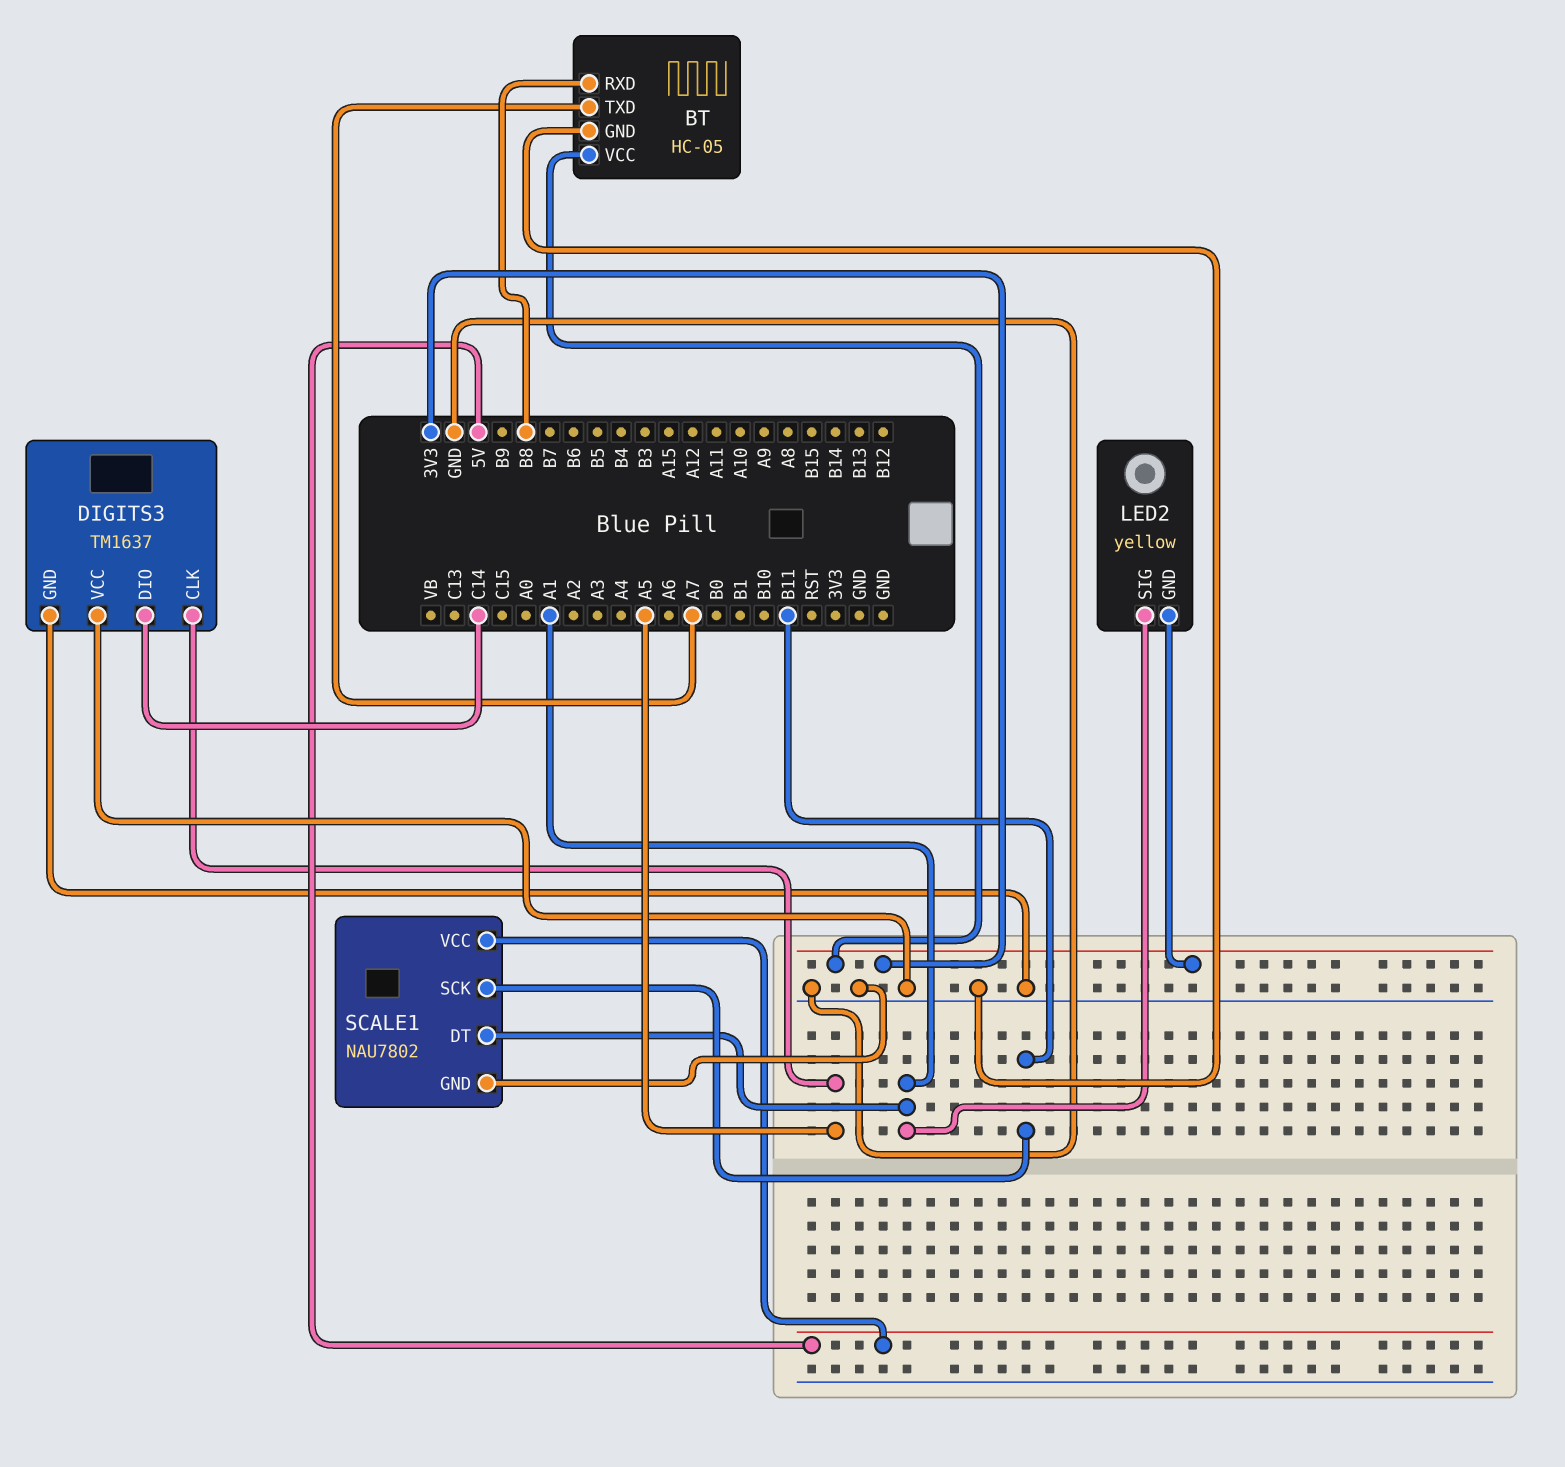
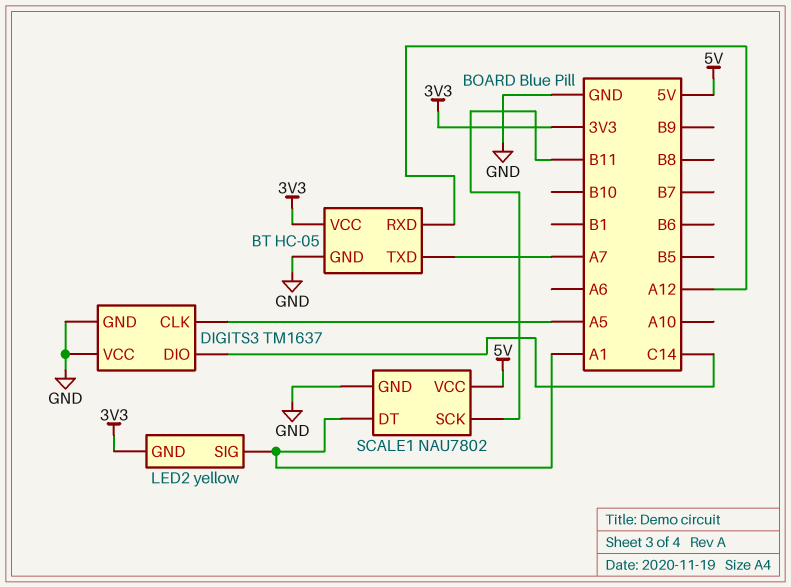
BT pin RXD: B8 -> A12

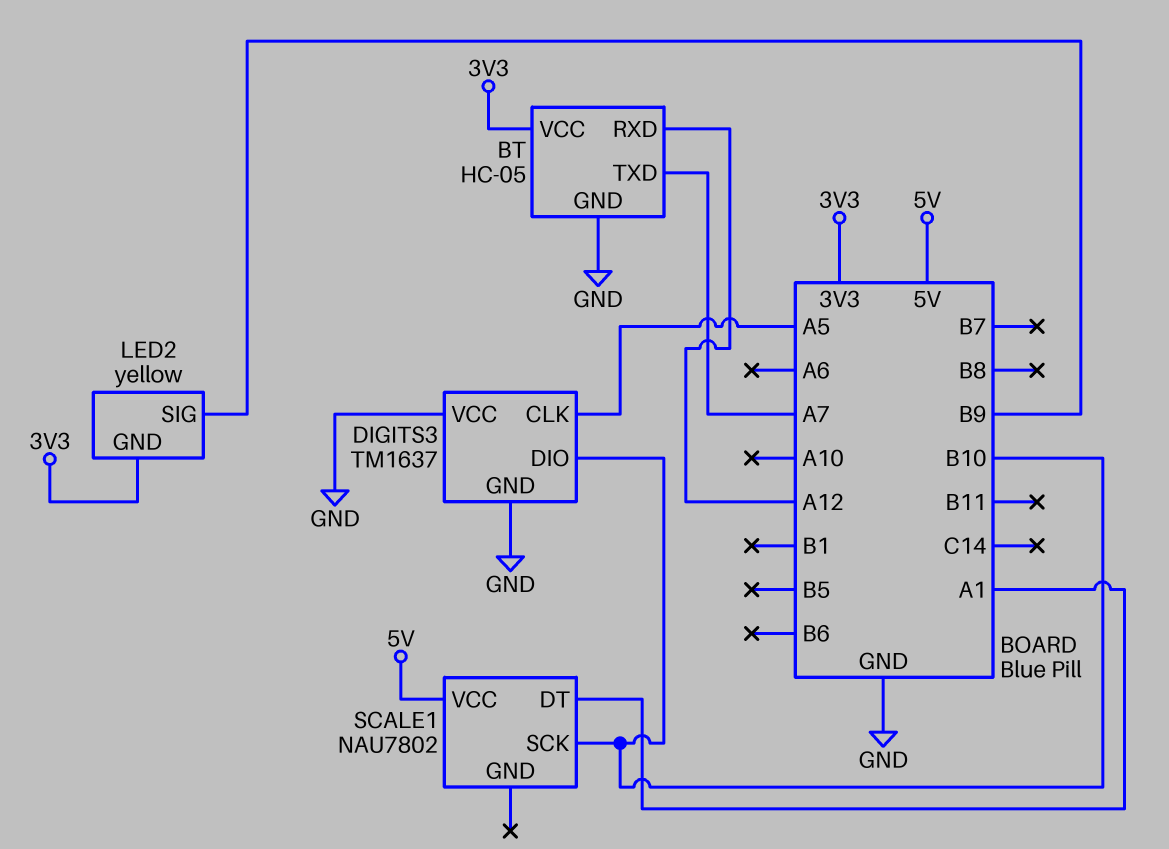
DIGITS3 pin DIO: C14 -> B10
LED2 pin SIG: A1 -> B9
SCALE1 pin GND: GND -> none
SCALE1 pin SCK: B11 -> B10

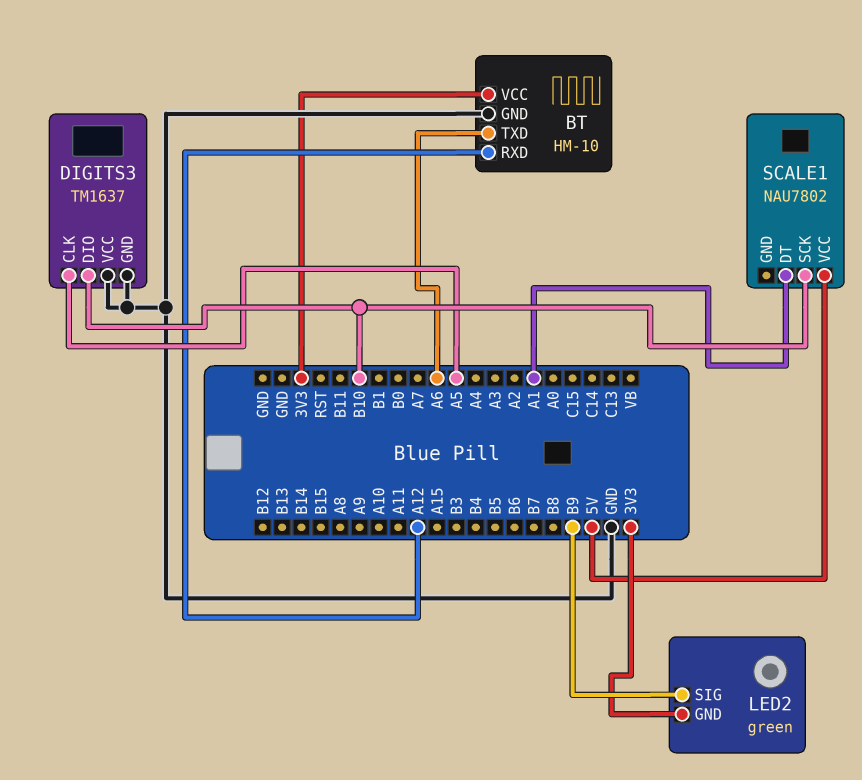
BT: HC-05 -> HM-10
BT pin TXD: A7 -> A6
LED2: yellow -> green

